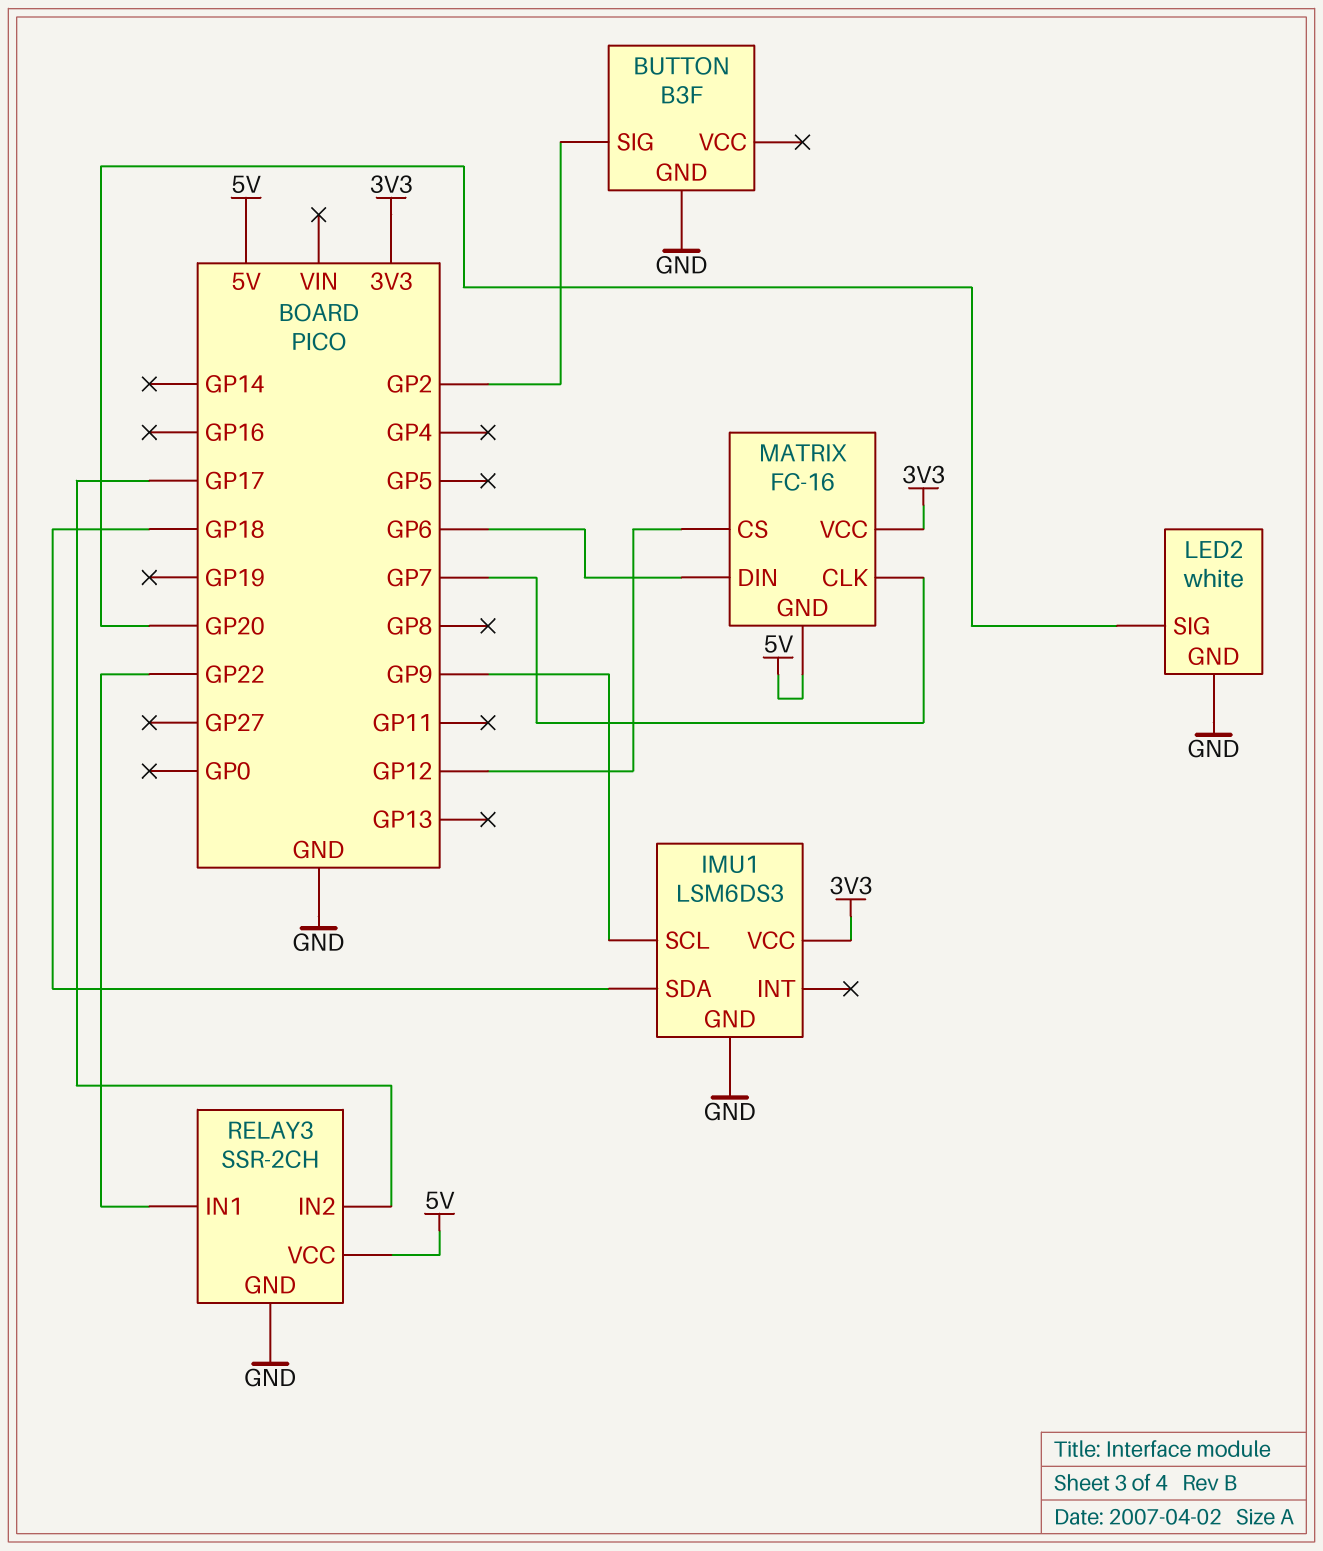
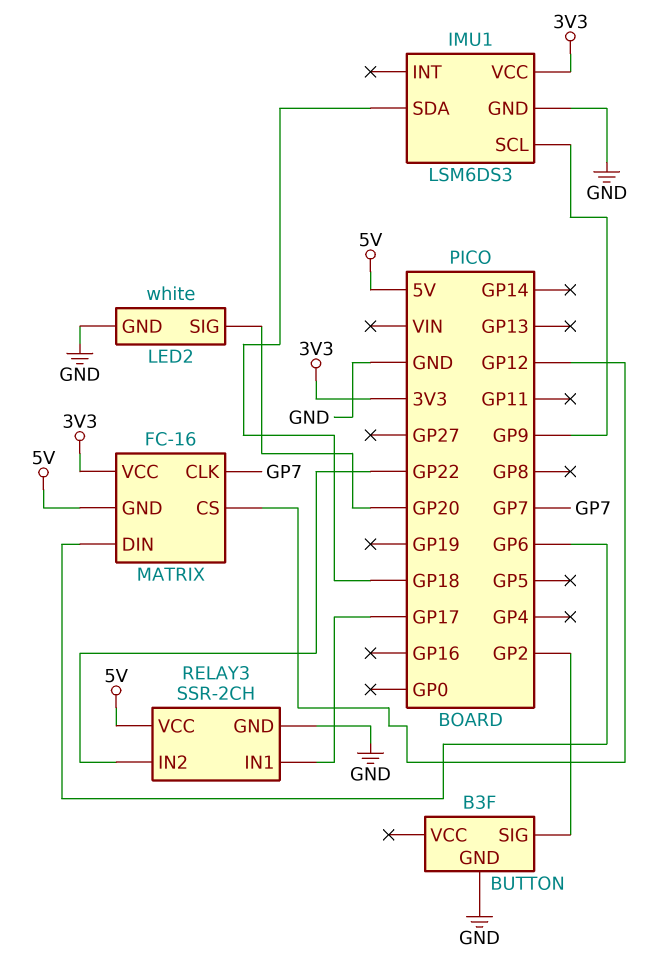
RELAY3 pin IN1: GP22 -> GP17
RELAY3 pin IN2: GP17 -> GP22

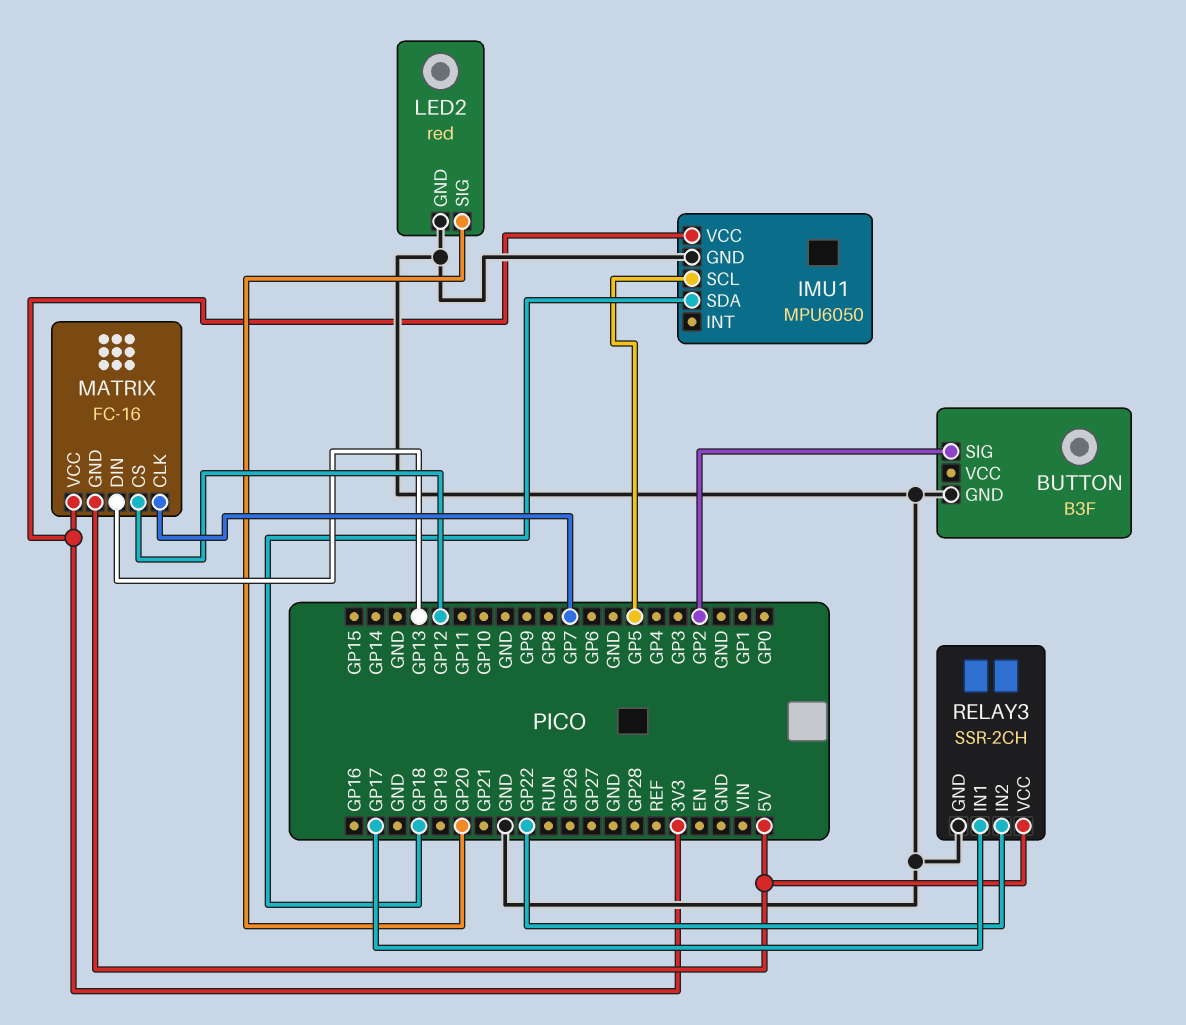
IMU1: LSM6DS3 -> MPU6050
IMU1 pin SCL: GP9 -> GP5
LED2: white -> red
MATRIX pin DIN: GP6 -> GP13

